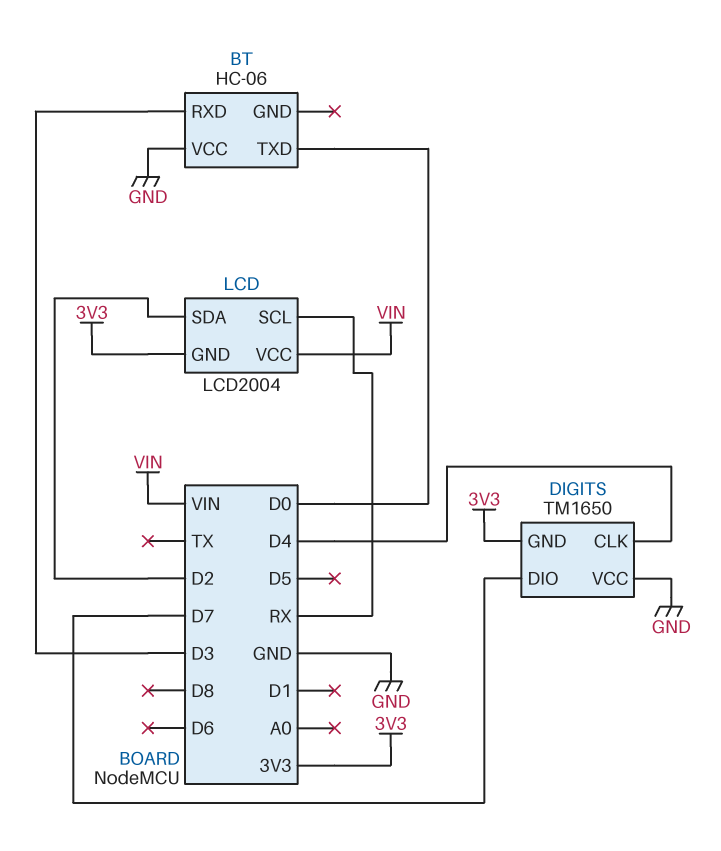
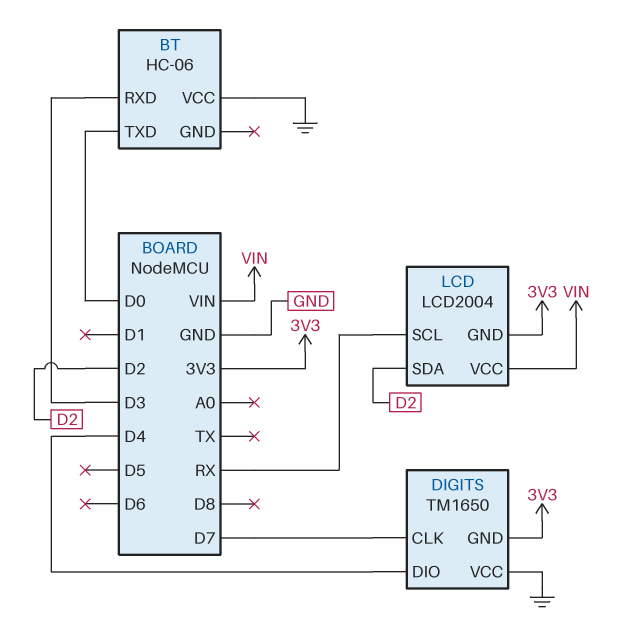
DIGITS pin CLK: D4 -> D7
DIGITS pin DIO: D7 -> D4

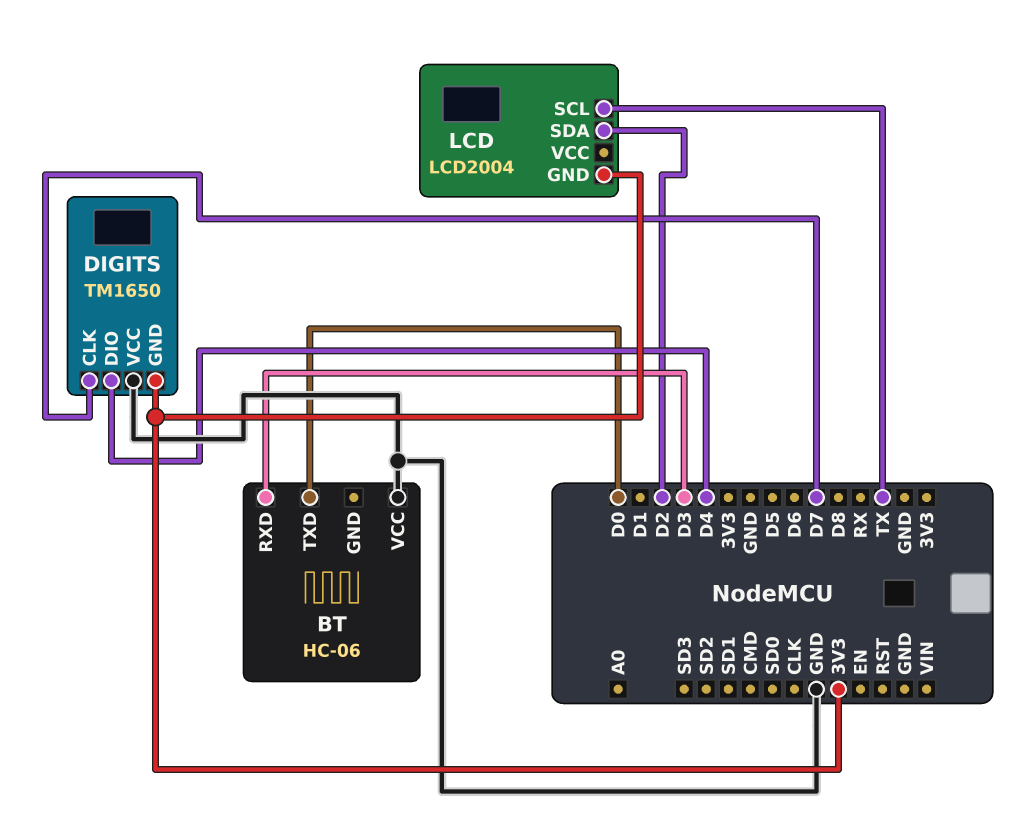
LCD pin SCL: RX -> TX
LCD pin VCC: VIN -> none

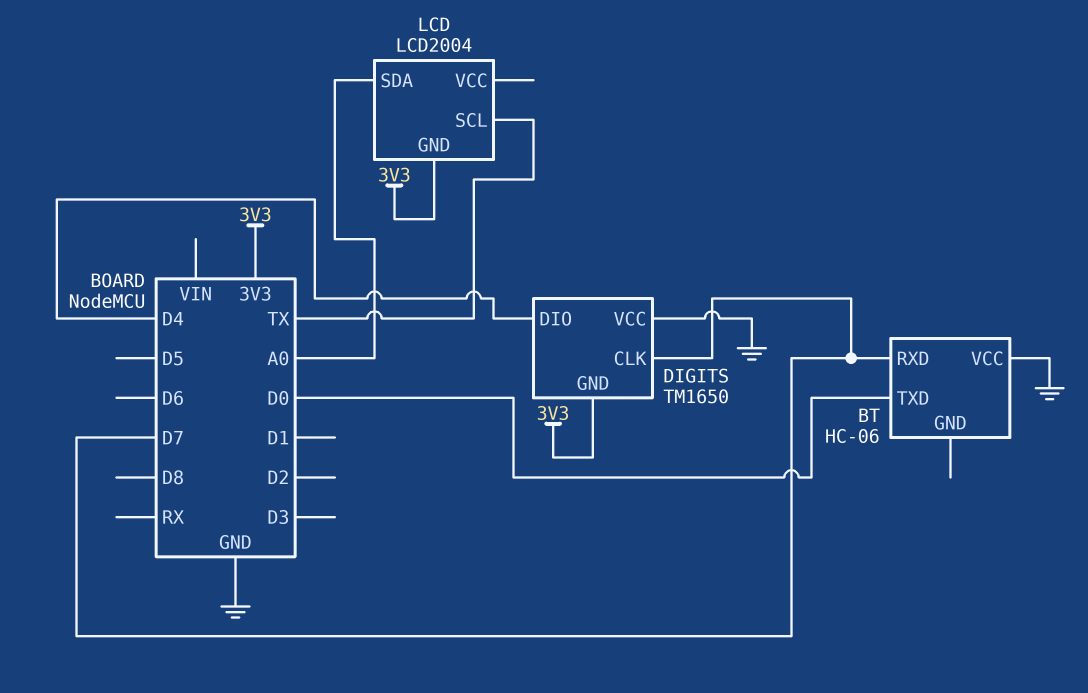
BT pin RXD: D3 -> D7
LCD pin SDA: D2 -> A0

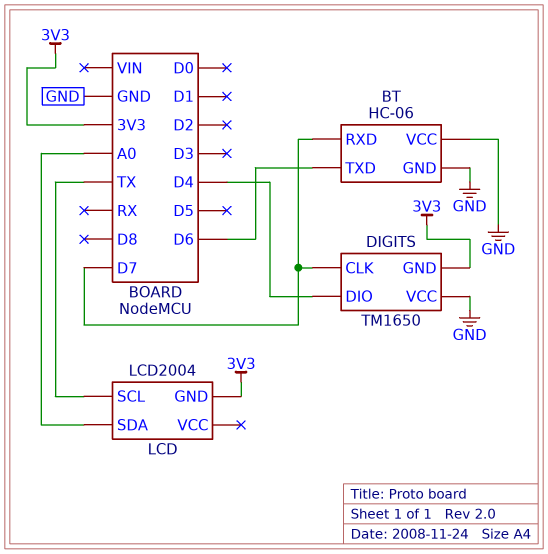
BT pin GND: none -> GND
BT pin TXD: D0 -> D6

